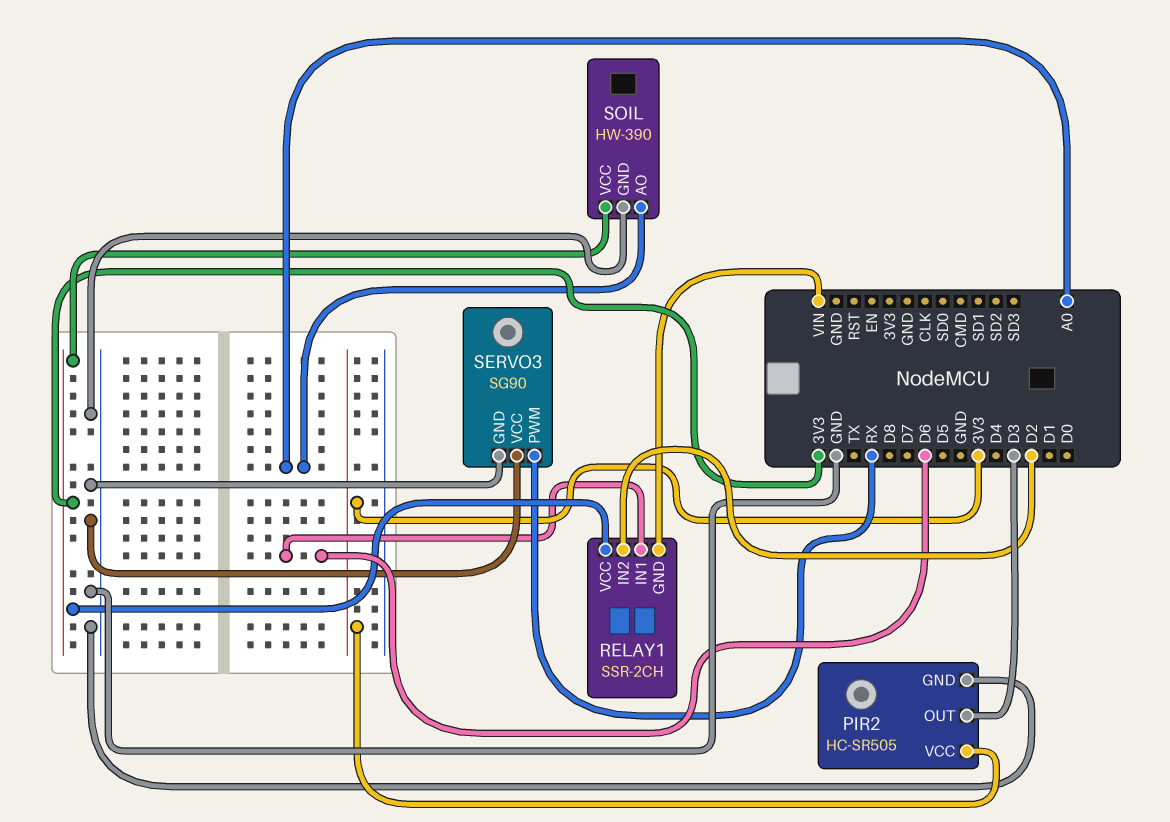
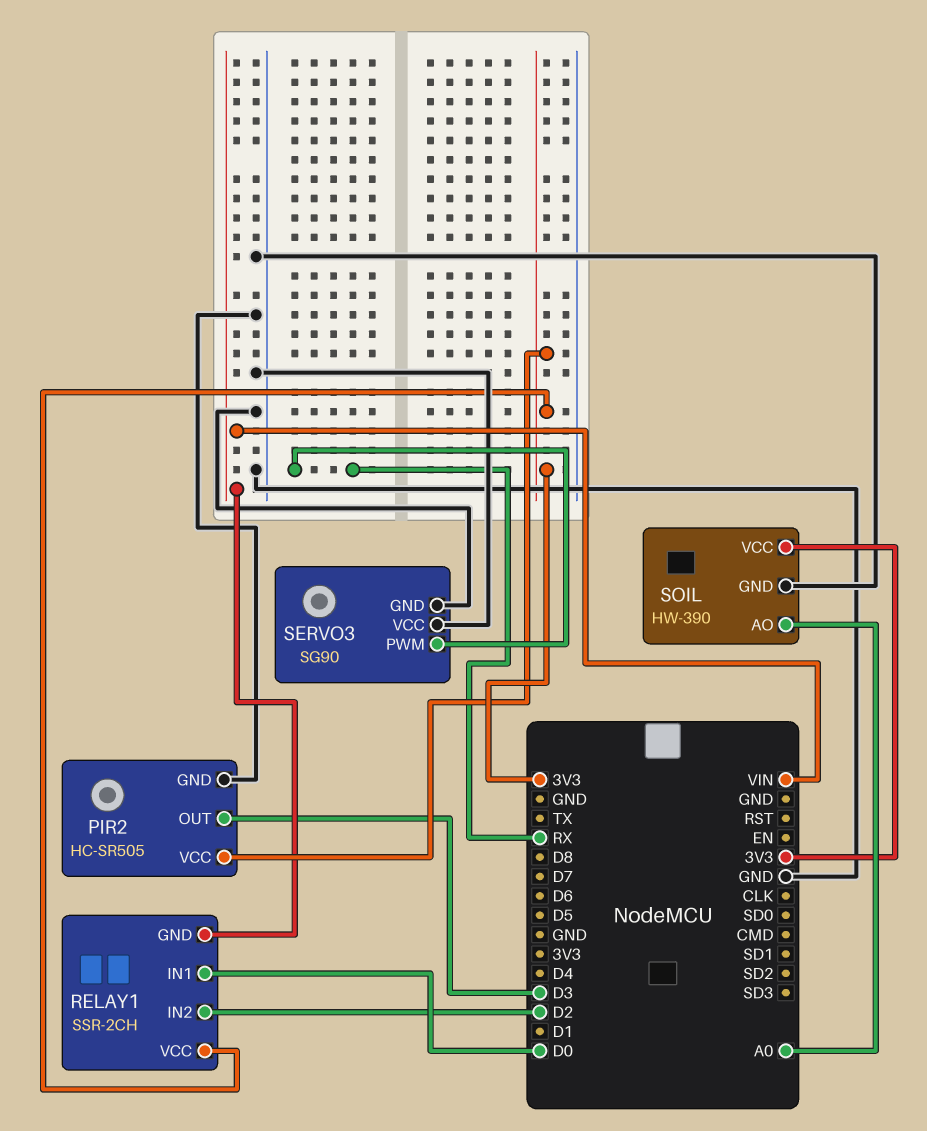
RELAY1 pin IN1: D6 -> D0

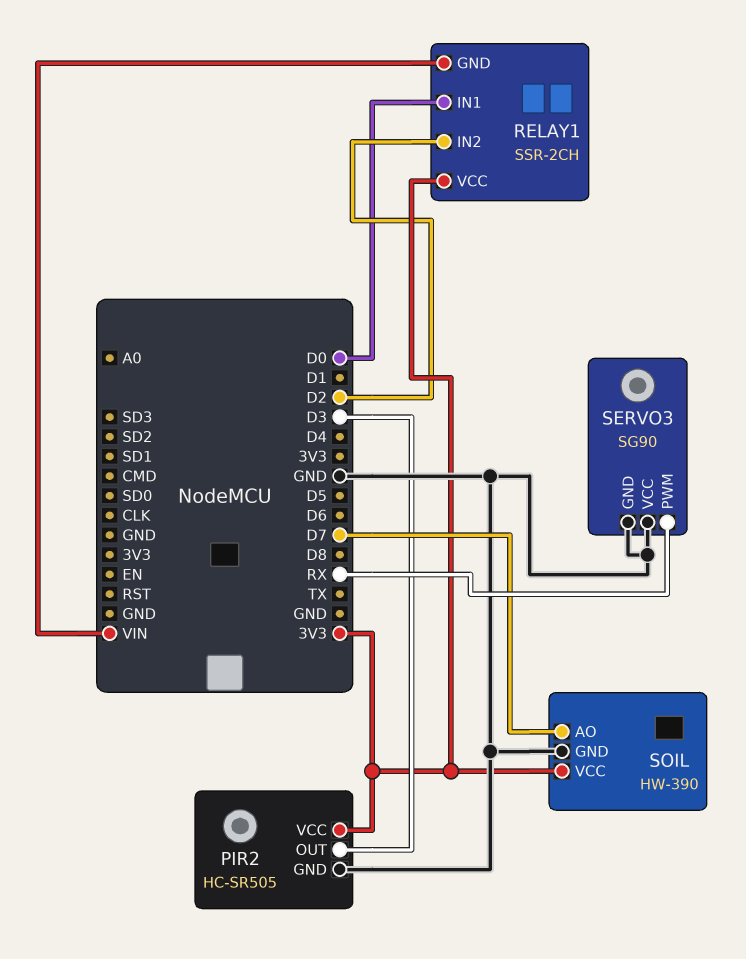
SOIL pin AO: A0 -> D7

